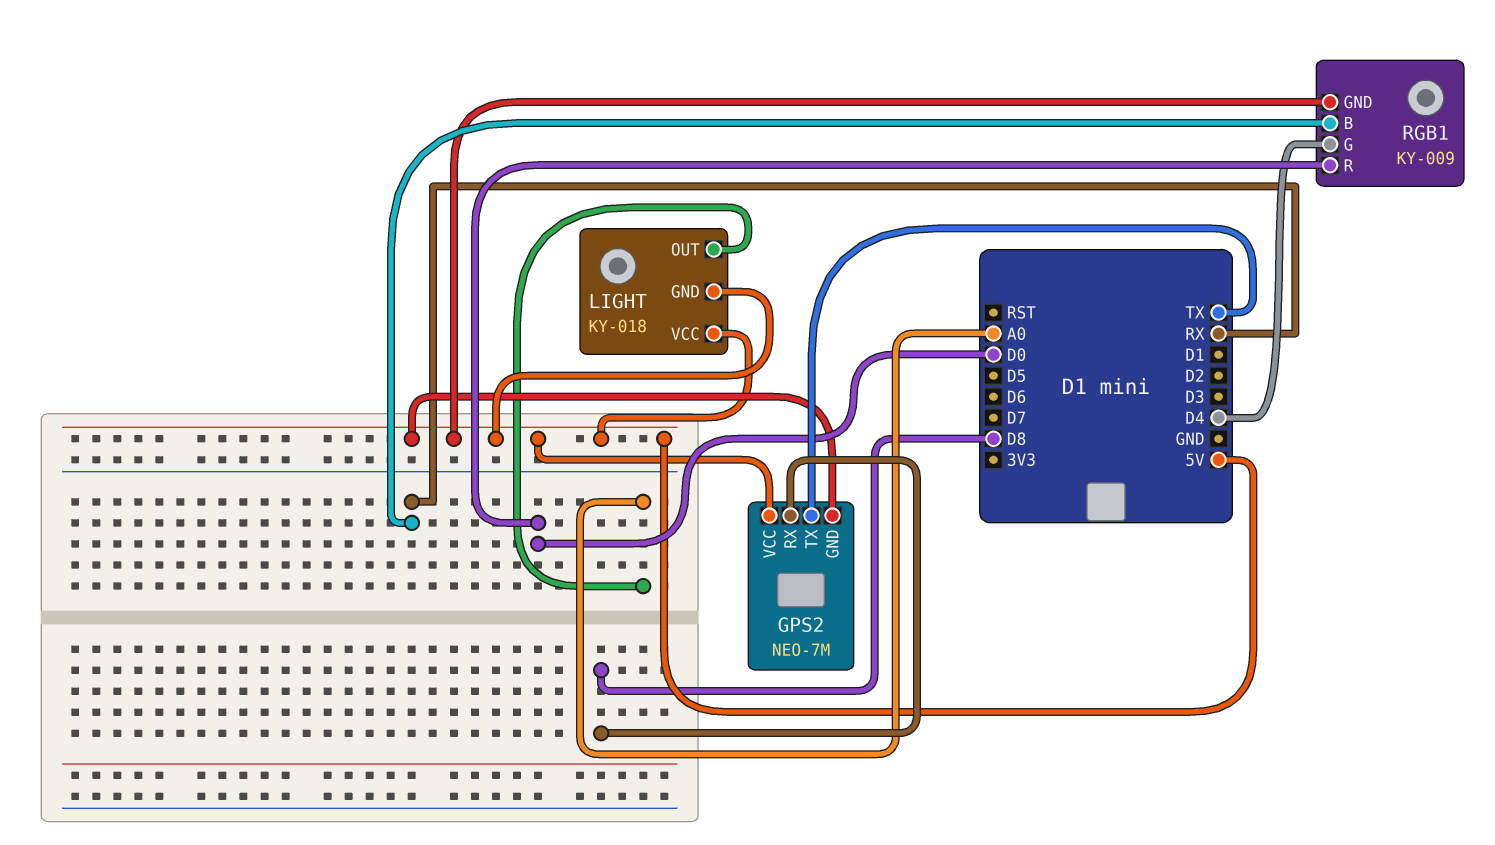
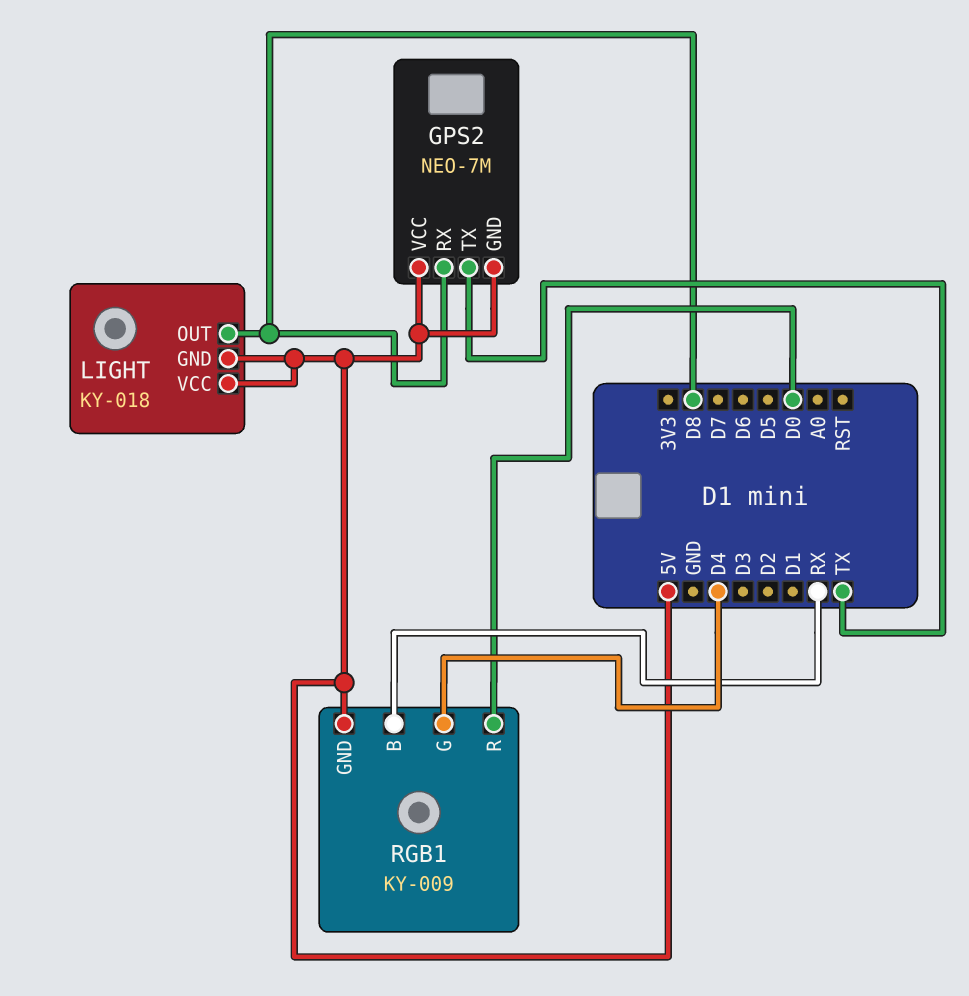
LIGHT pin OUT: A0 -> D8

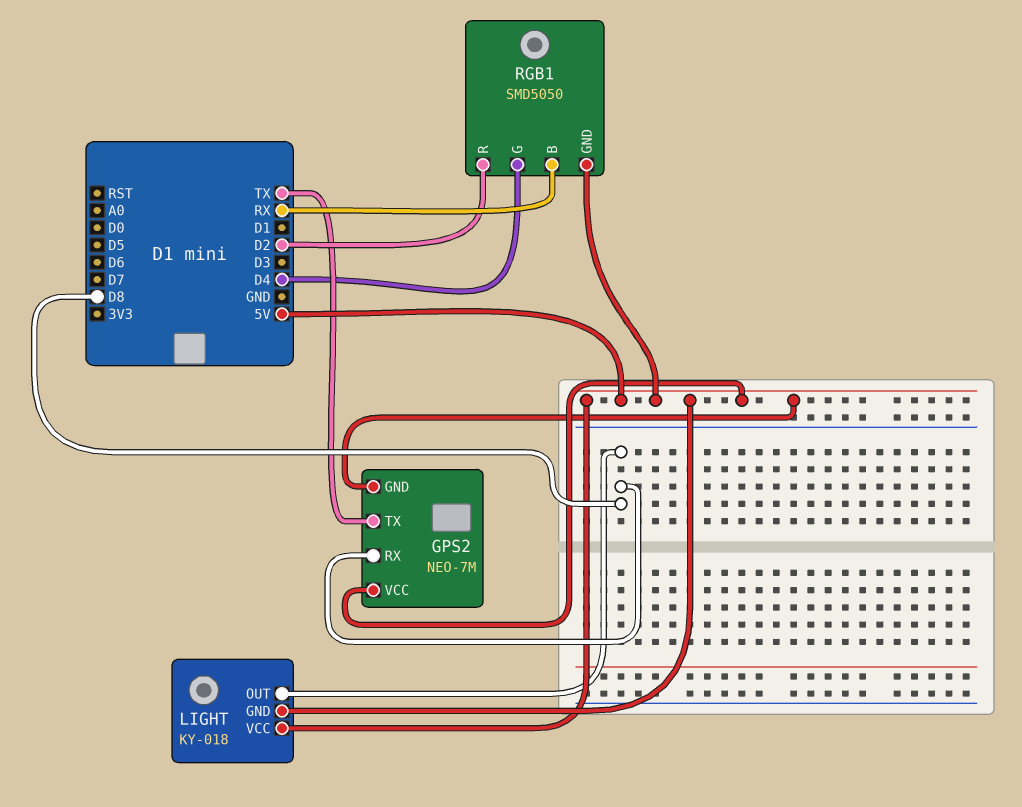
RGB1: KY-009 -> SMD5050
RGB1 pin R: D0 -> D2

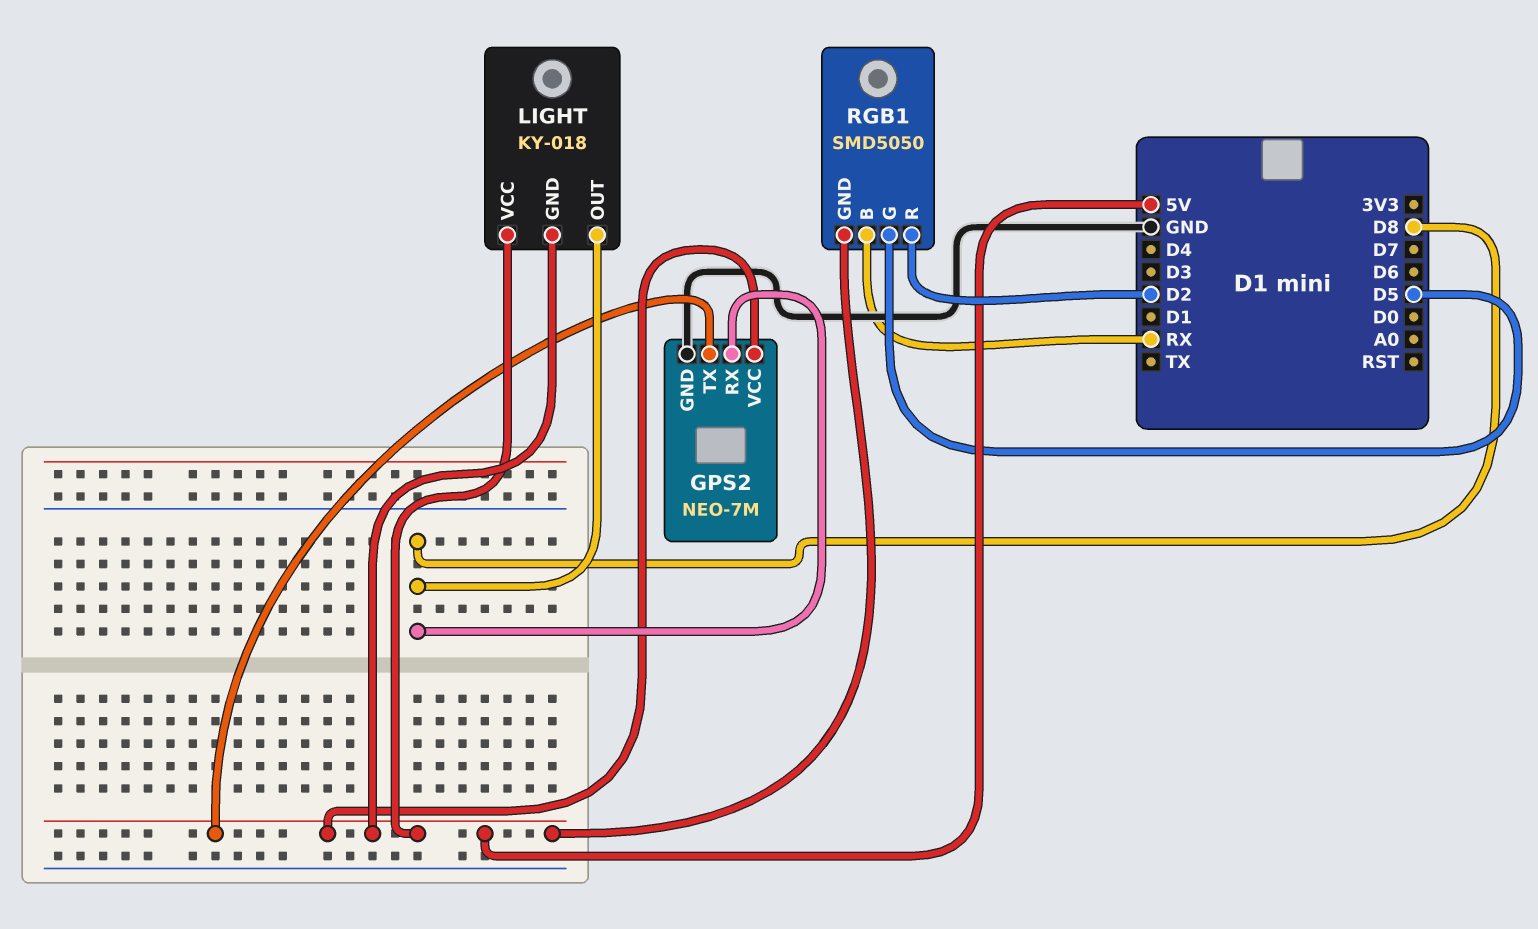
GPS2 pin GND: 5V -> GND
GPS2 pin TX: TX -> 5V
RGB1 pin G: D4 -> D5

